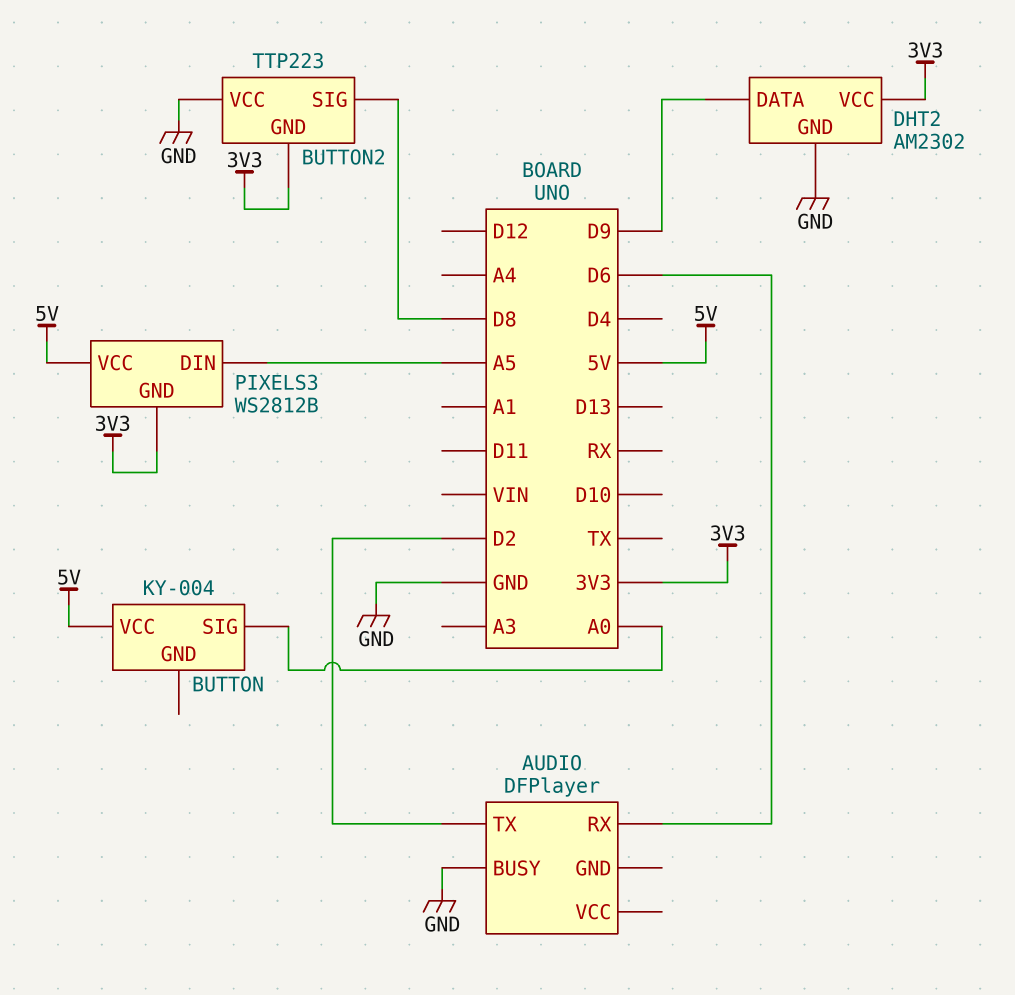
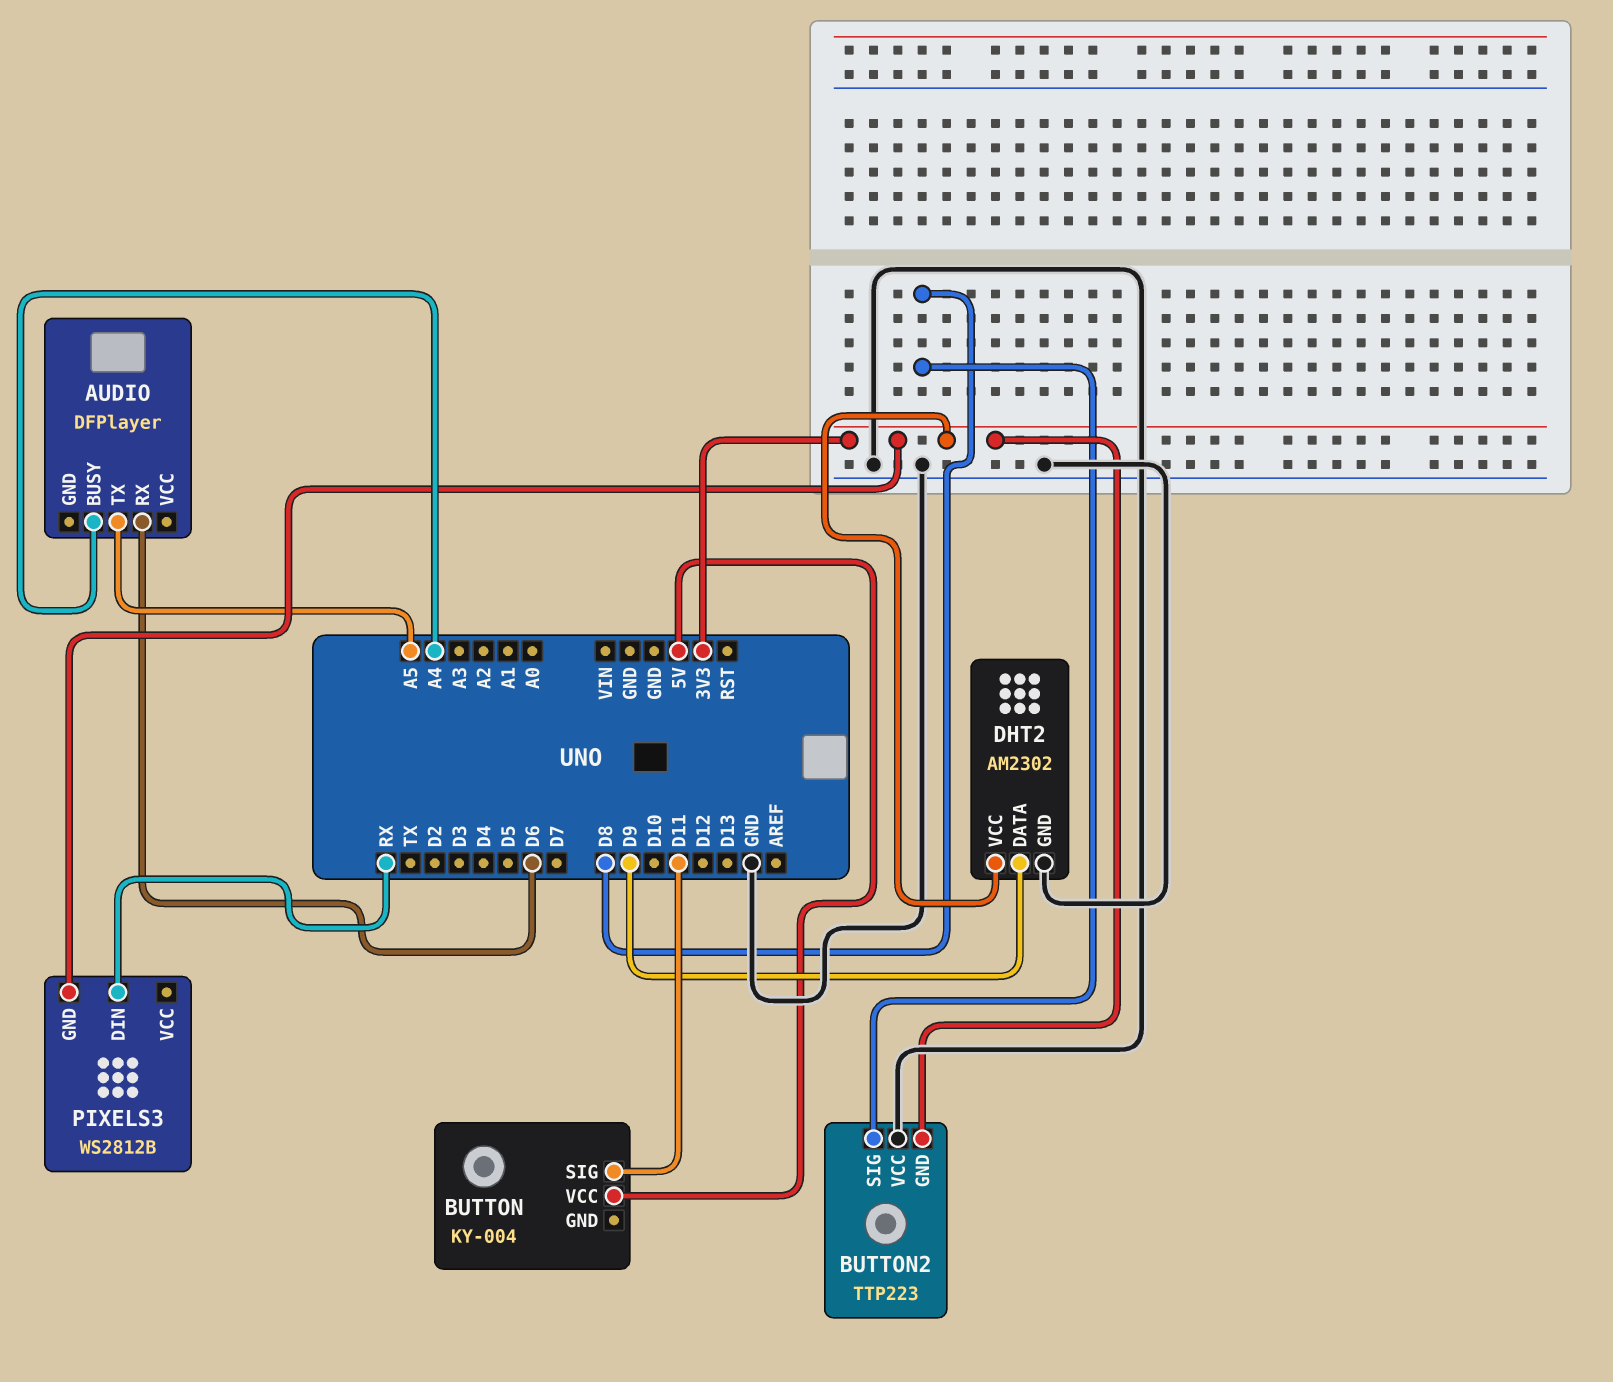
AUDIO pin BUSY: GND -> A4
AUDIO pin TX: D2 -> A5
BUTTON pin SIG: A0 -> D11
PIXELS3 pin DIN: A5 -> RX
PIXELS3 pin VCC: 5V -> none

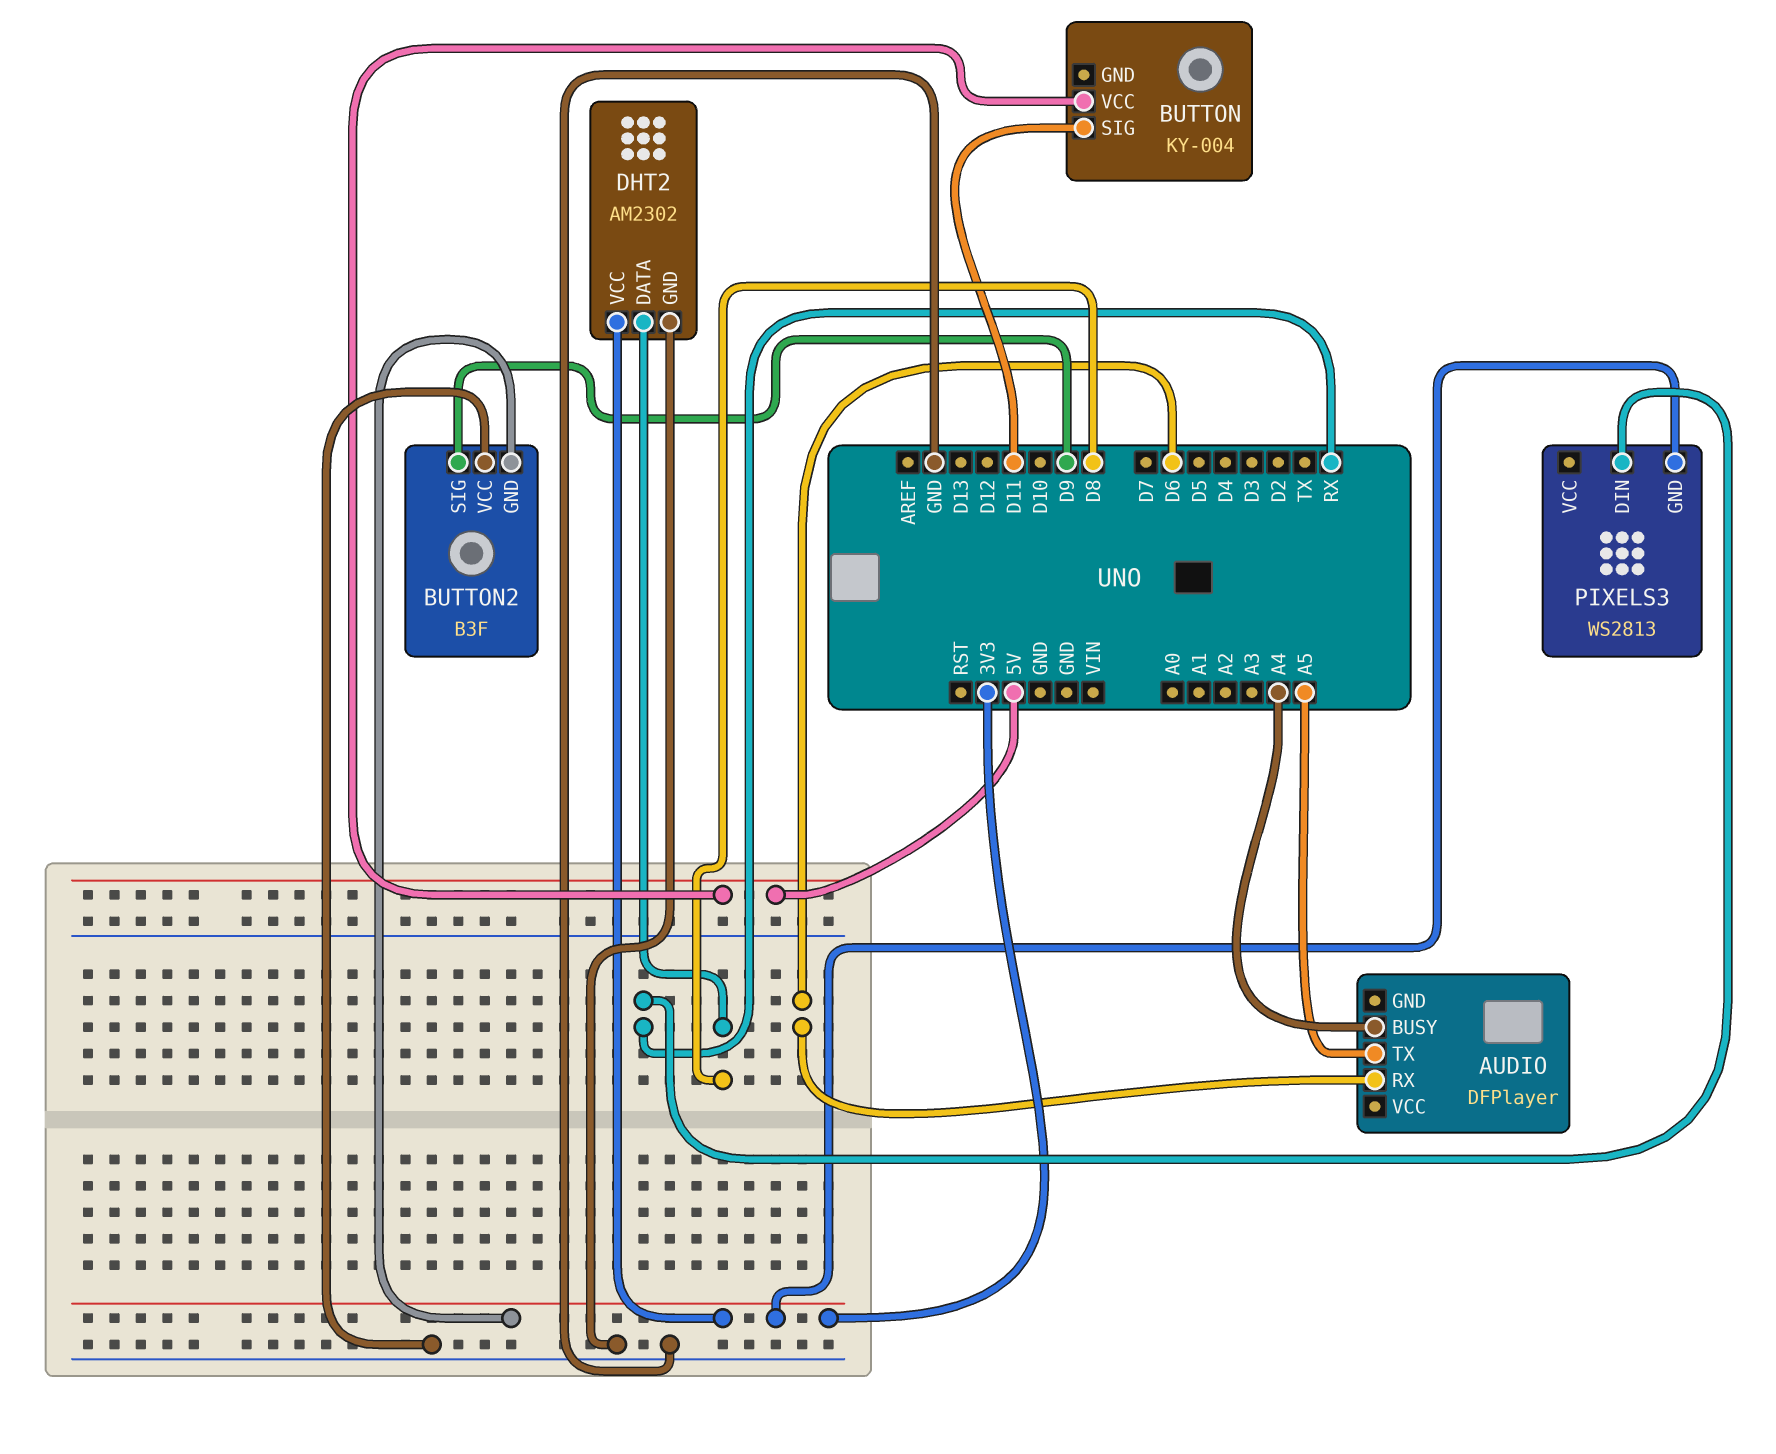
BUTTON2: TTP223 -> B3F
BUTTON2 pin SIG: D8 -> D9
DHT2 pin DATA: D9 -> D8
PIXELS3: WS2812B -> WS2813

